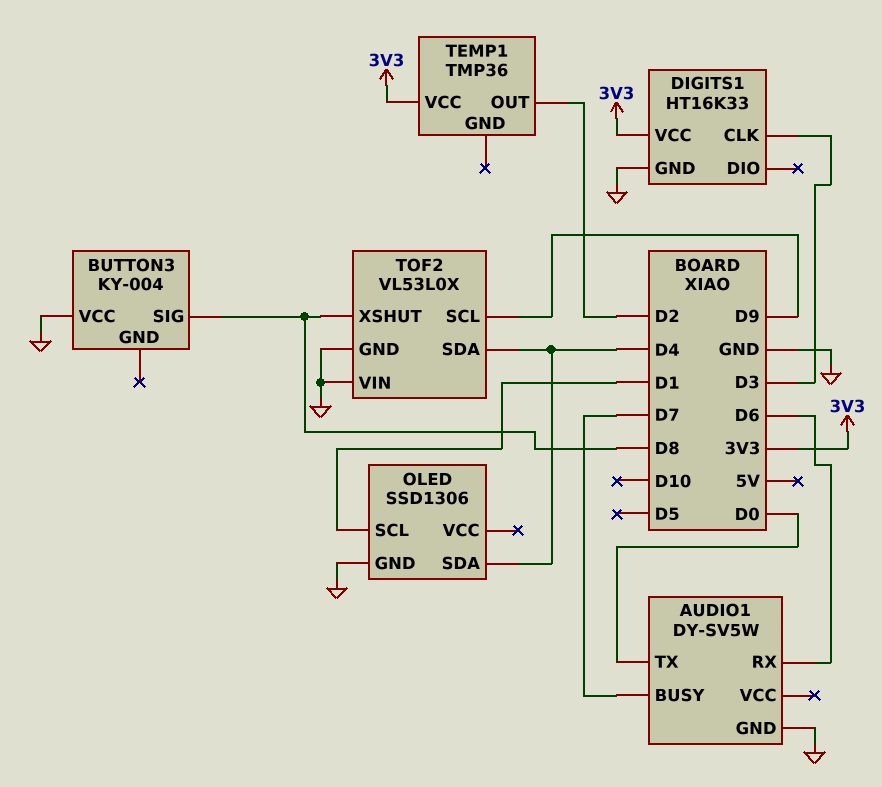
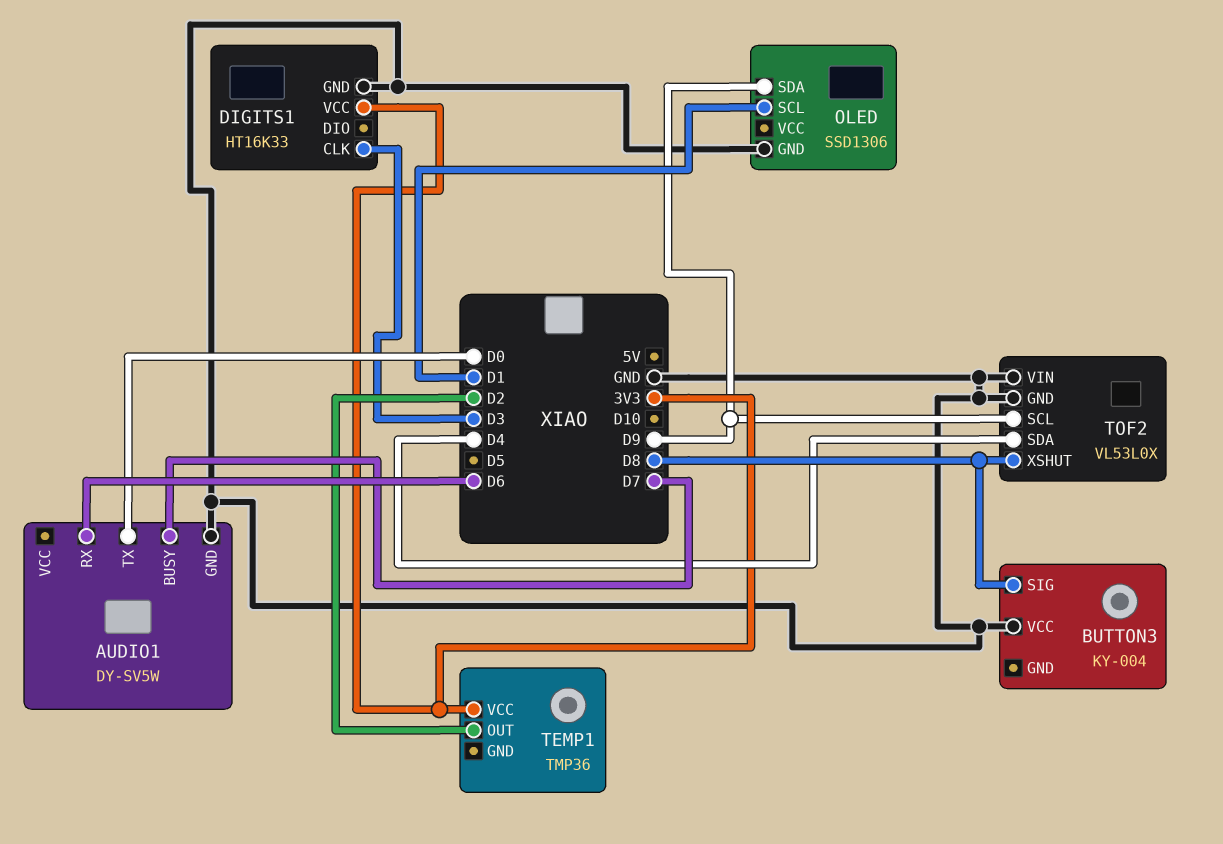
OLED pin SDA: D4 -> D9

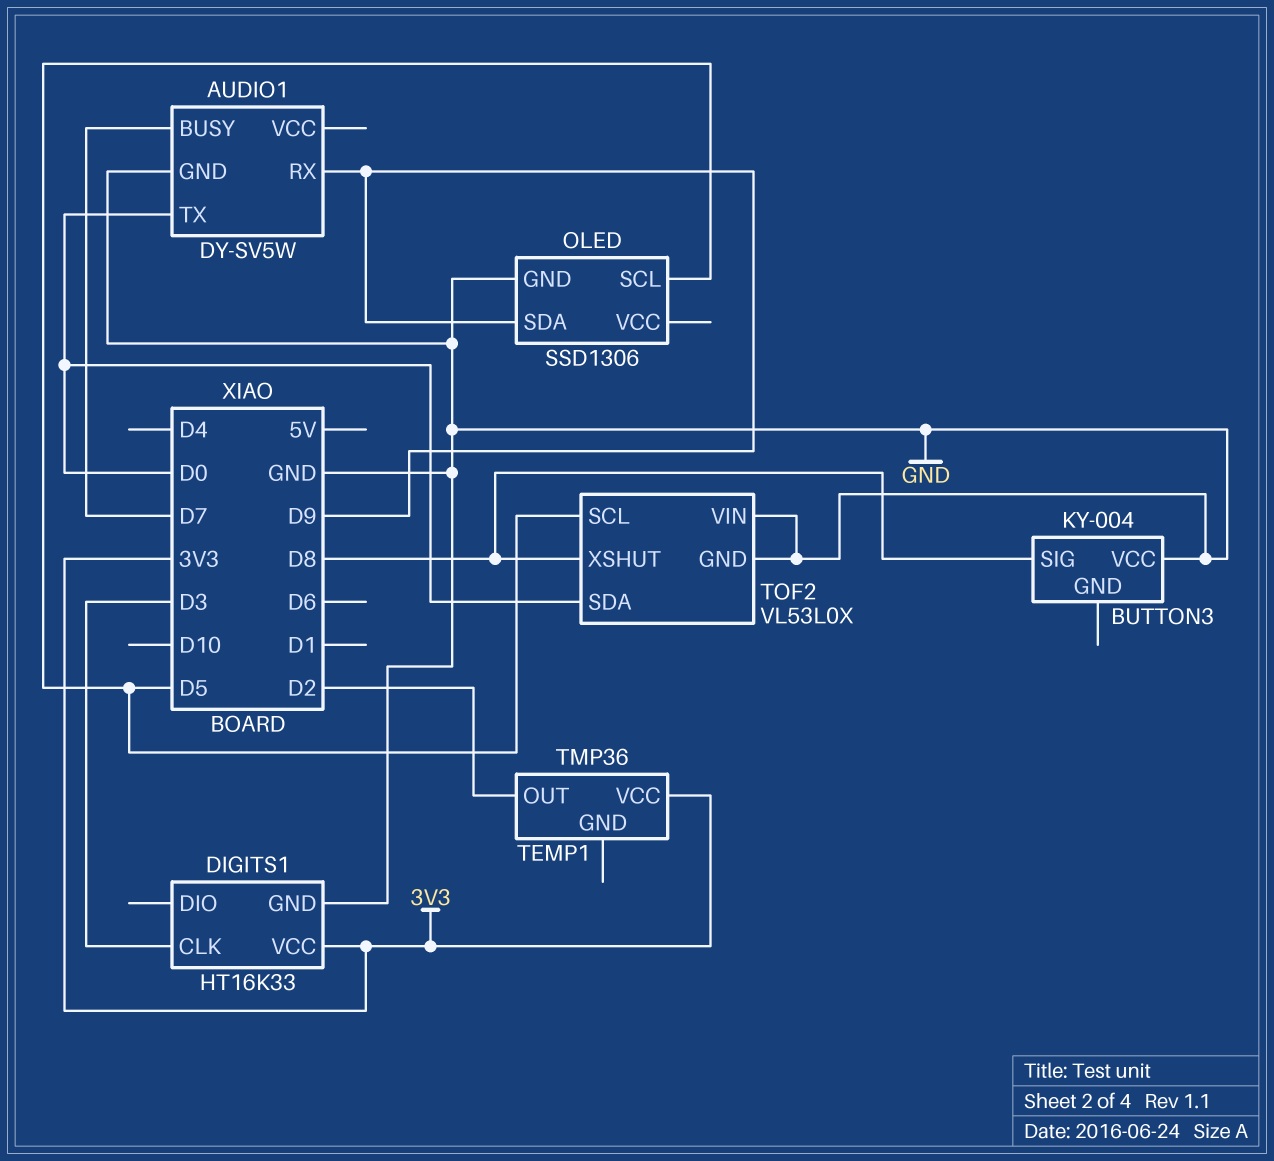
AUDIO1 pin RX: D6 -> D9
OLED pin SCL: D1 -> D5
TOF2 pin SCL: D9 -> D5
TOF2 pin SDA: D4 -> D0

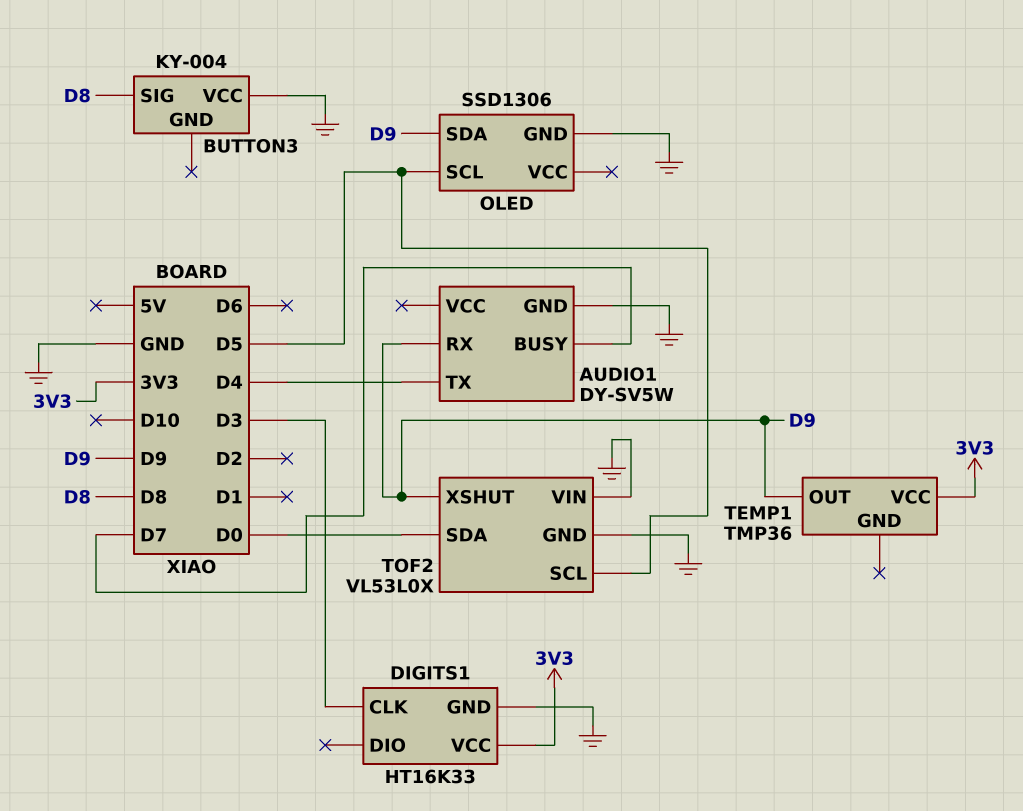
AUDIO1 pin TX: D0 -> D4
TEMP1 pin OUT: D2 -> D9
TOF2 pin XSHUT: D8 -> D9

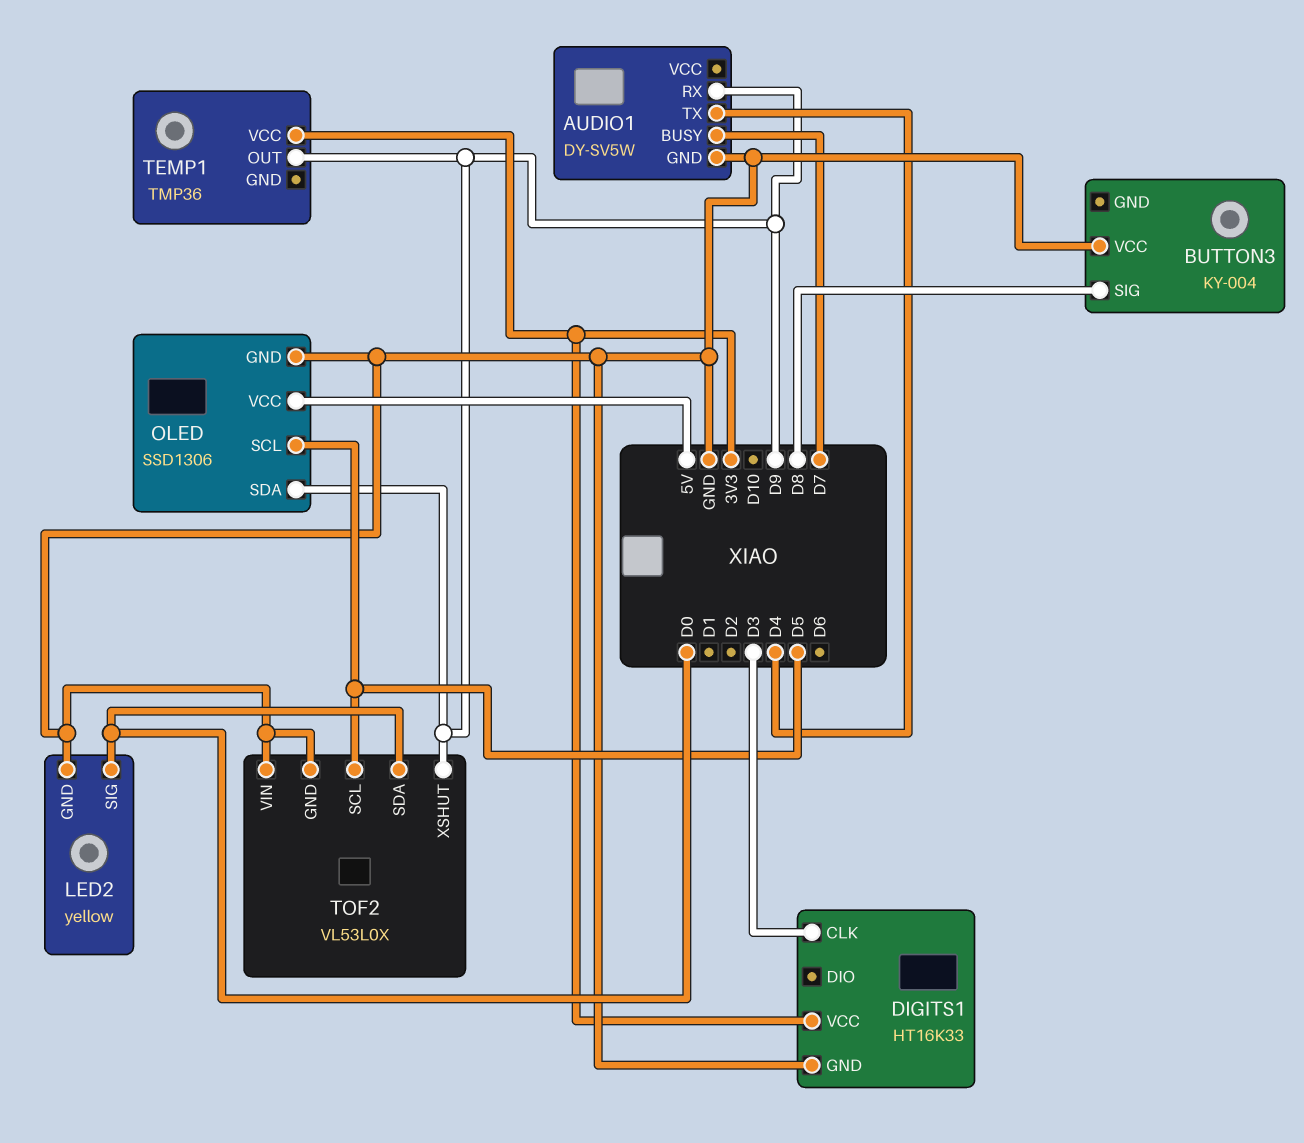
LED2: none -> yellow
LED2 pin GND: none -> GND
LED2 pin SIG: none -> D0
OLED pin VCC: none -> 5V

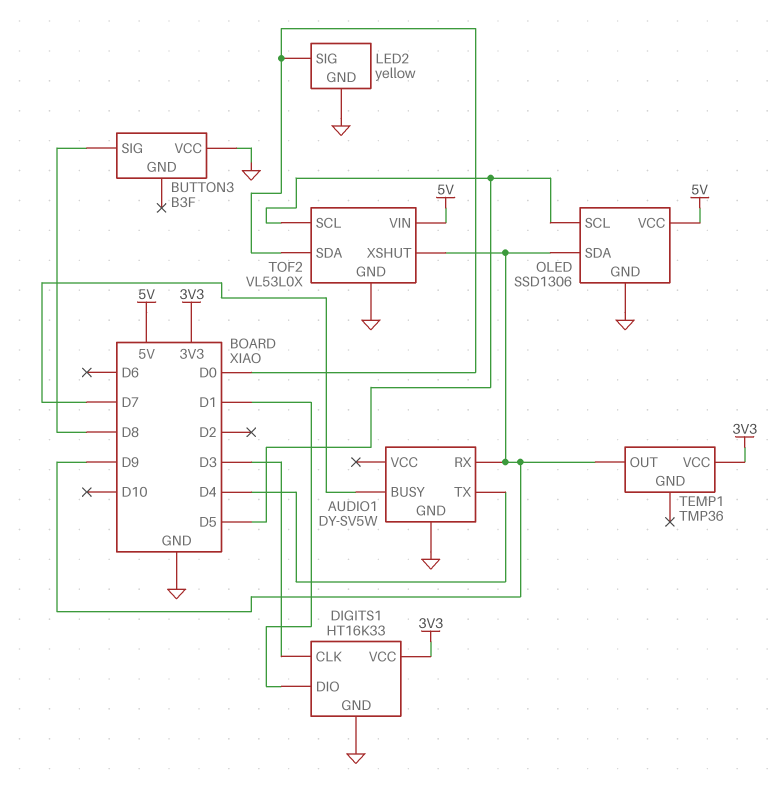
BUTTON3: KY-004 -> B3F
DIGITS1 pin DIO: none -> D1
TOF2 pin VIN: GND -> 5V

